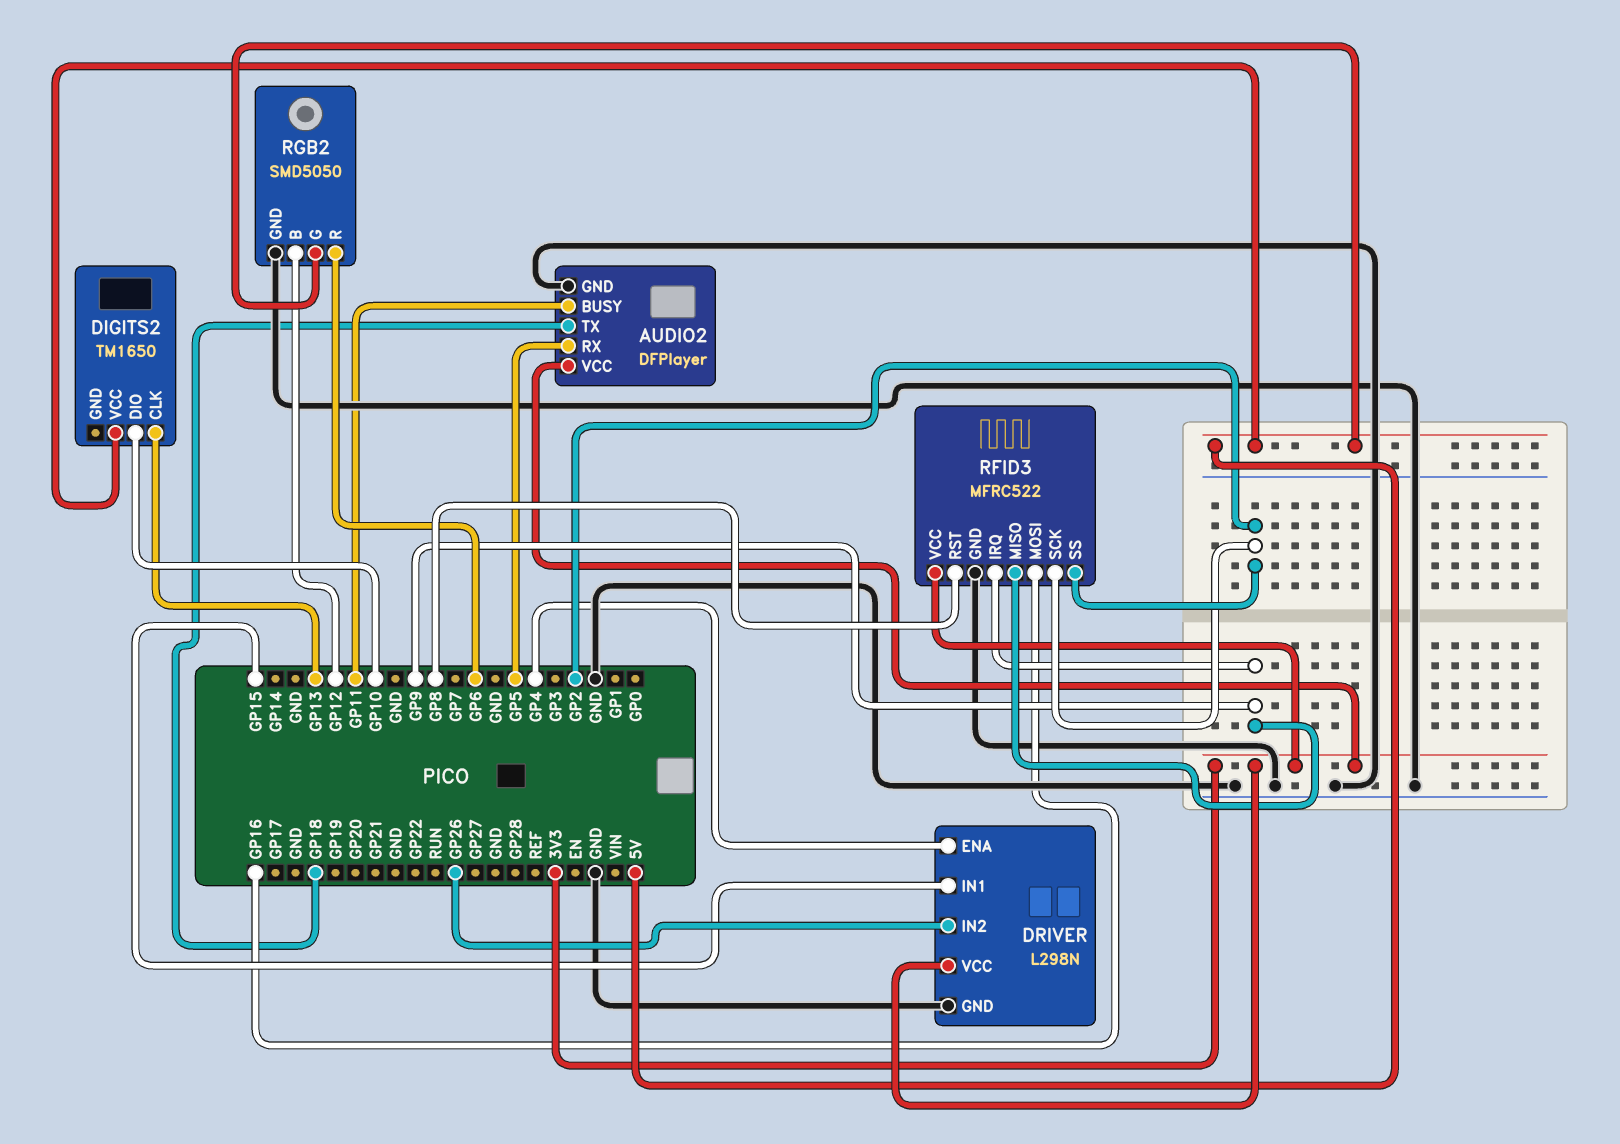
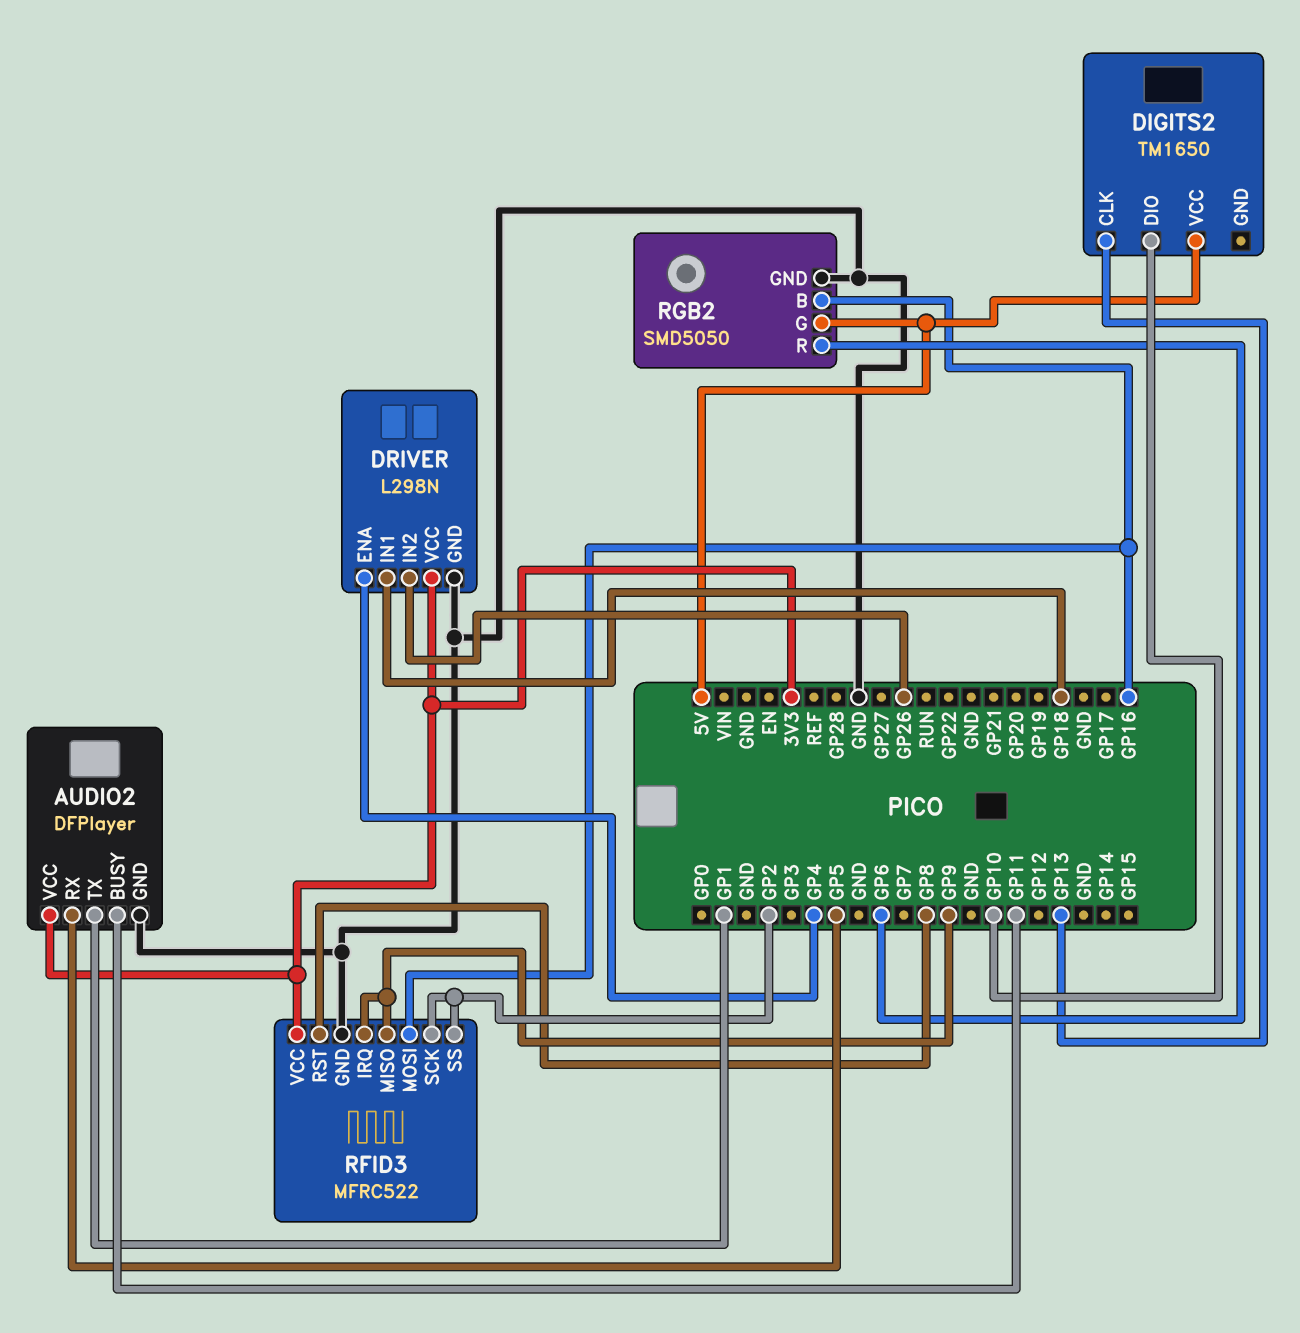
AUDIO2 pin TX: GP18 -> GP1
DRIVER pin IN1: GP15 -> GP18
RGB2 pin B: GP12 -> GP16

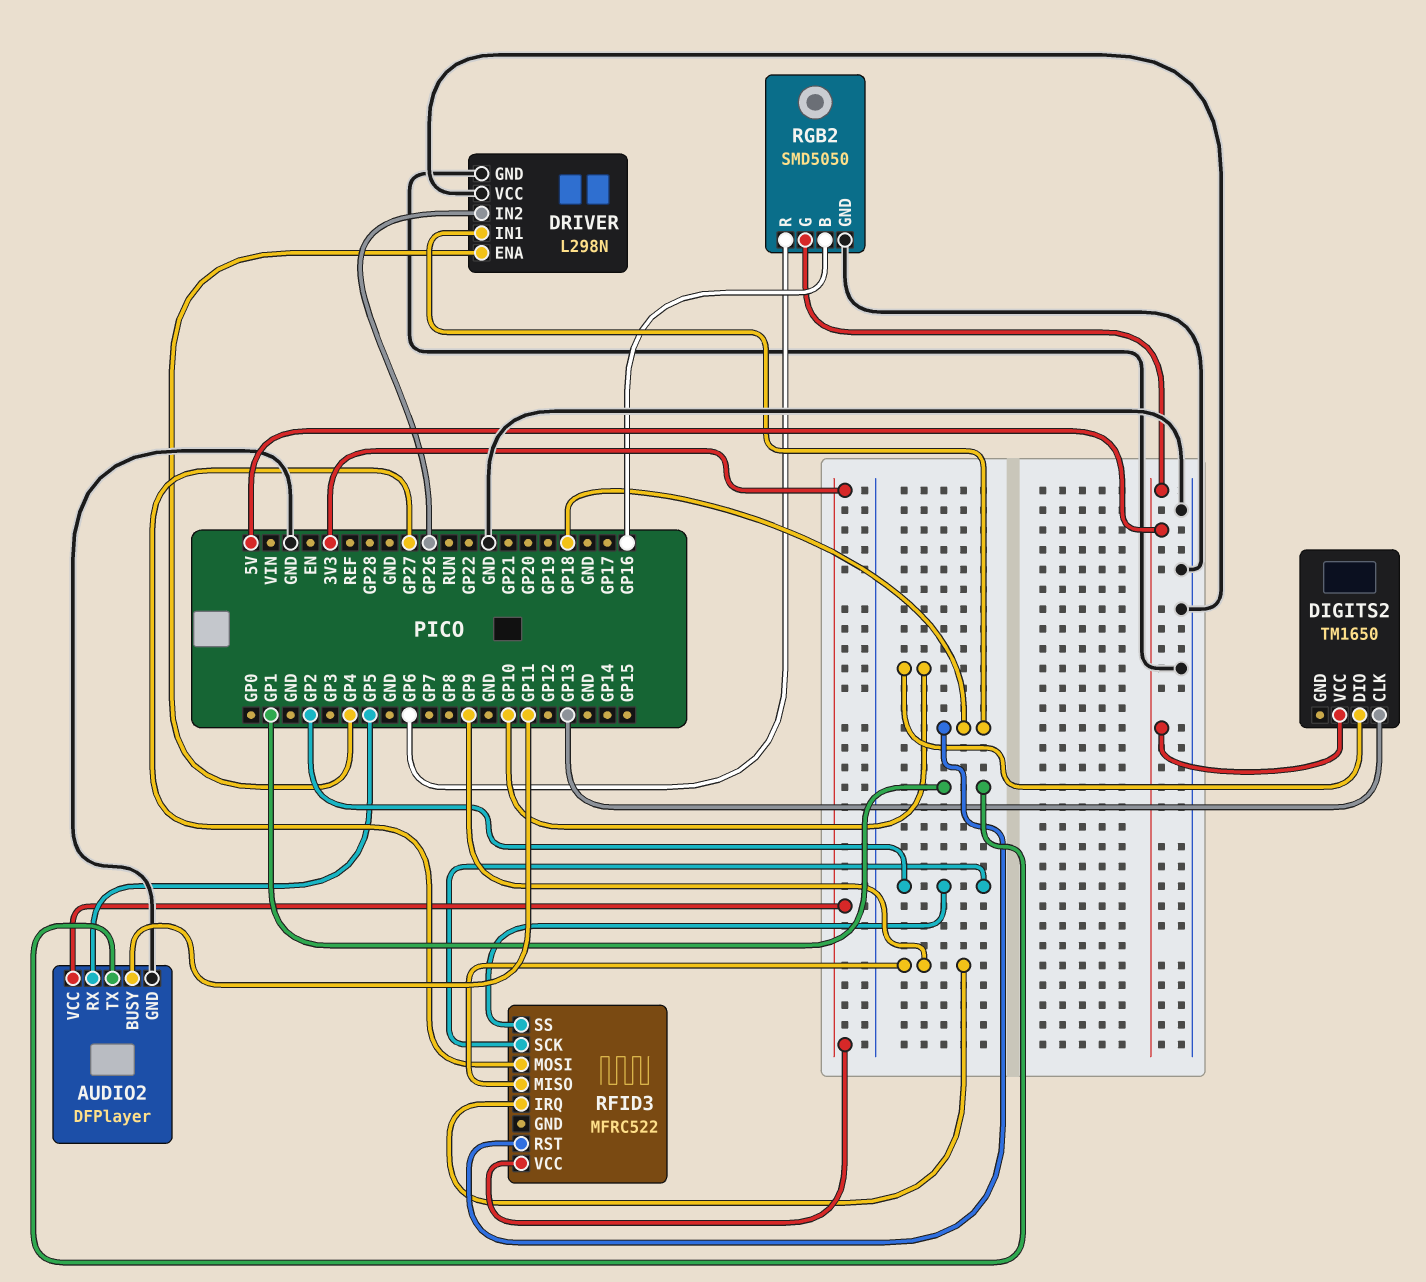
DRIVER pin VCC: 3V3 -> GND
RFID3 pin GND: GND -> none
RFID3 pin MOSI: GP16 -> GP27
RFID3 pin RST: GP8 -> GP18

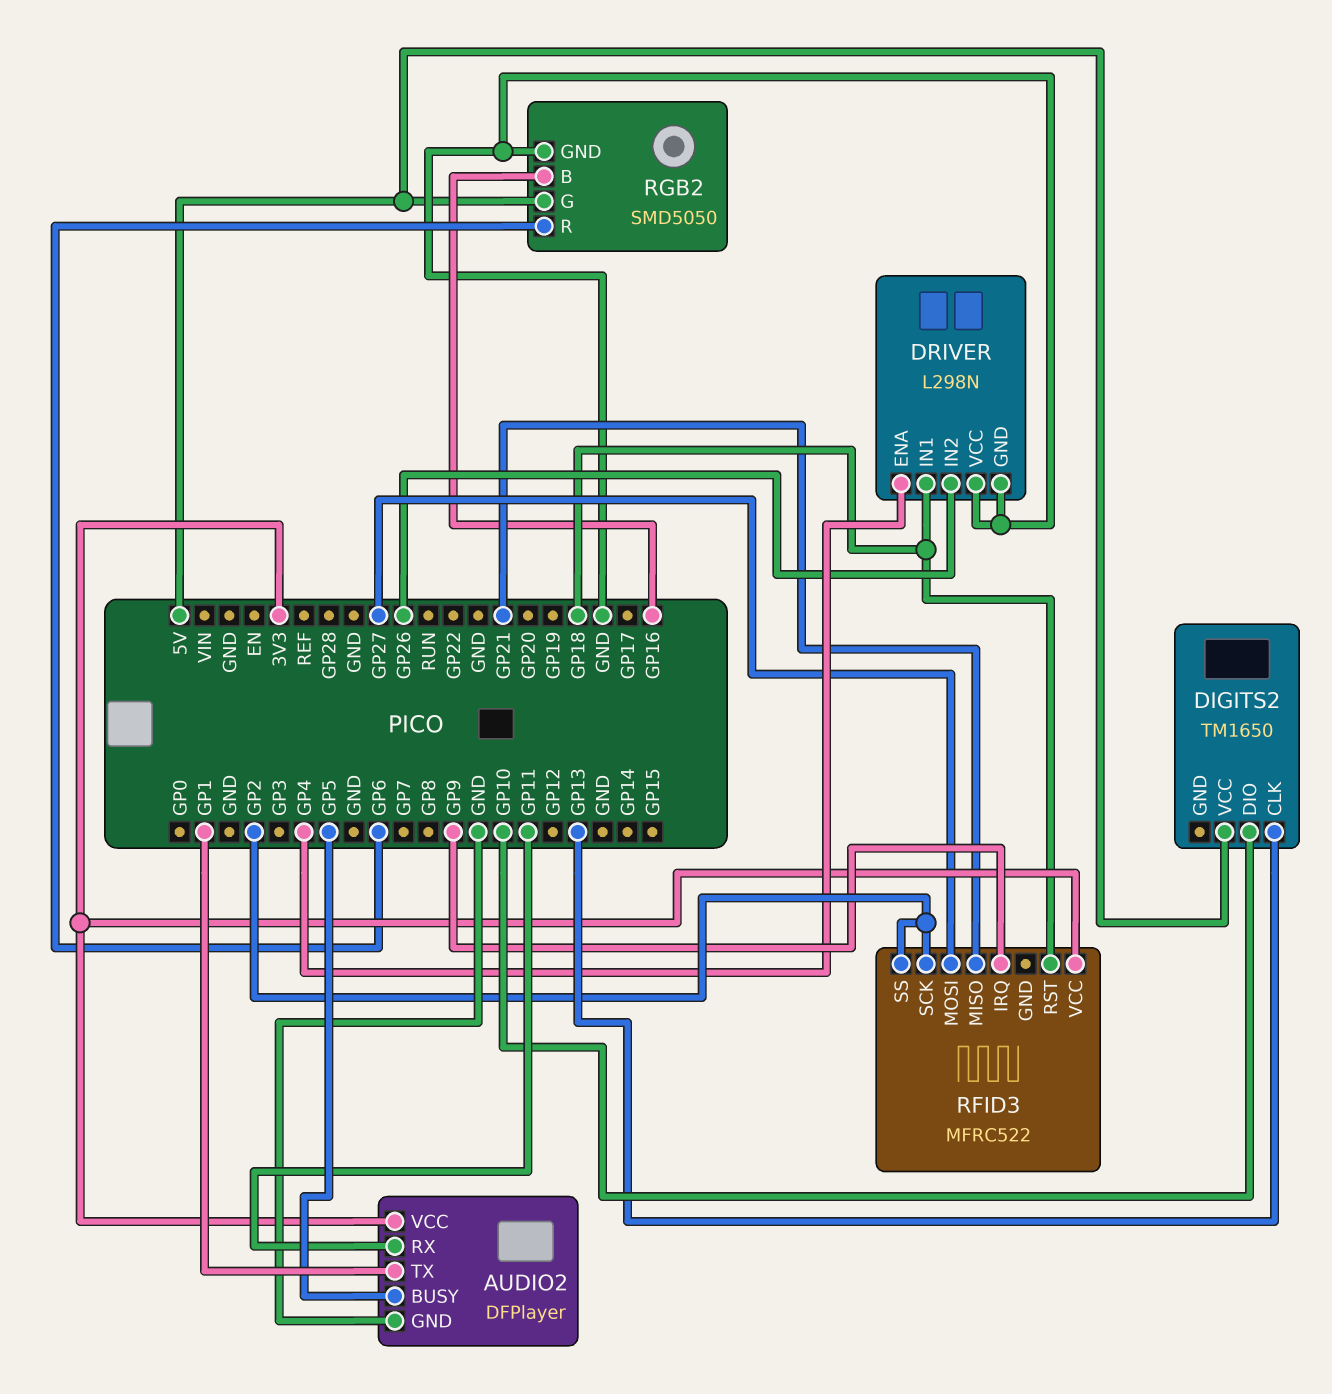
AUDIO2 pin BUSY: GP11 -> GP5
AUDIO2 pin RX: GP5 -> GP11
RFID3 pin MISO: GP9 -> GP21

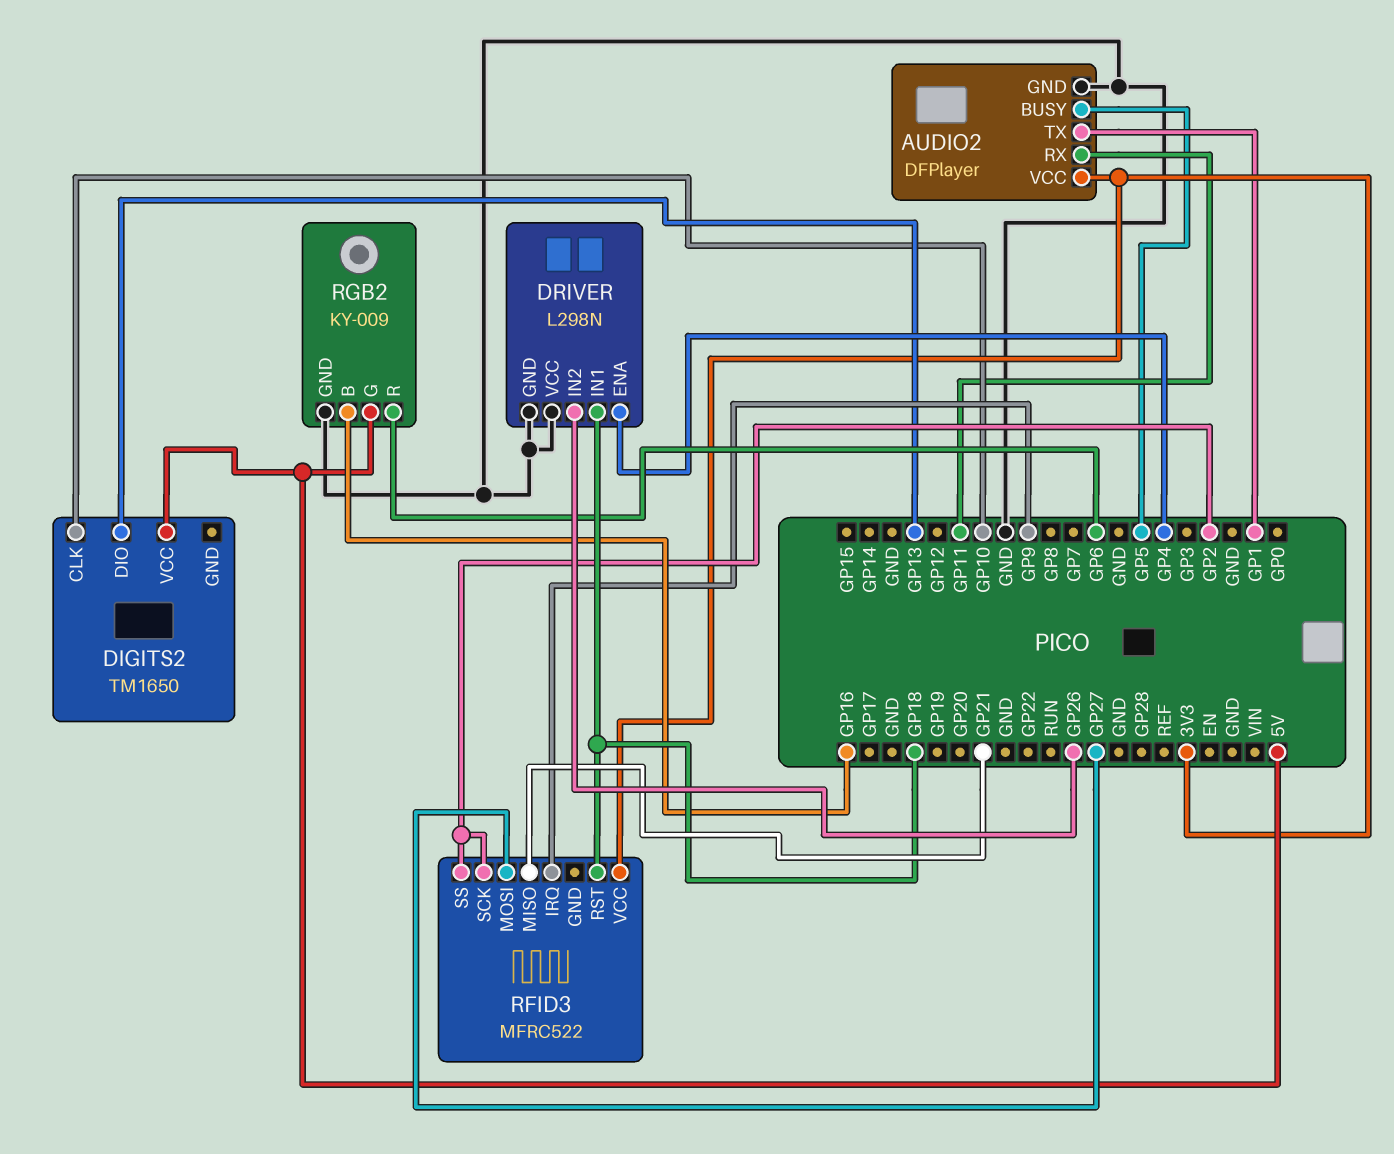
DIGITS2 pin CLK: GP13 -> GP10
DIGITS2 pin DIO: GP10 -> GP13
RGB2: SMD5050 -> KY-009

